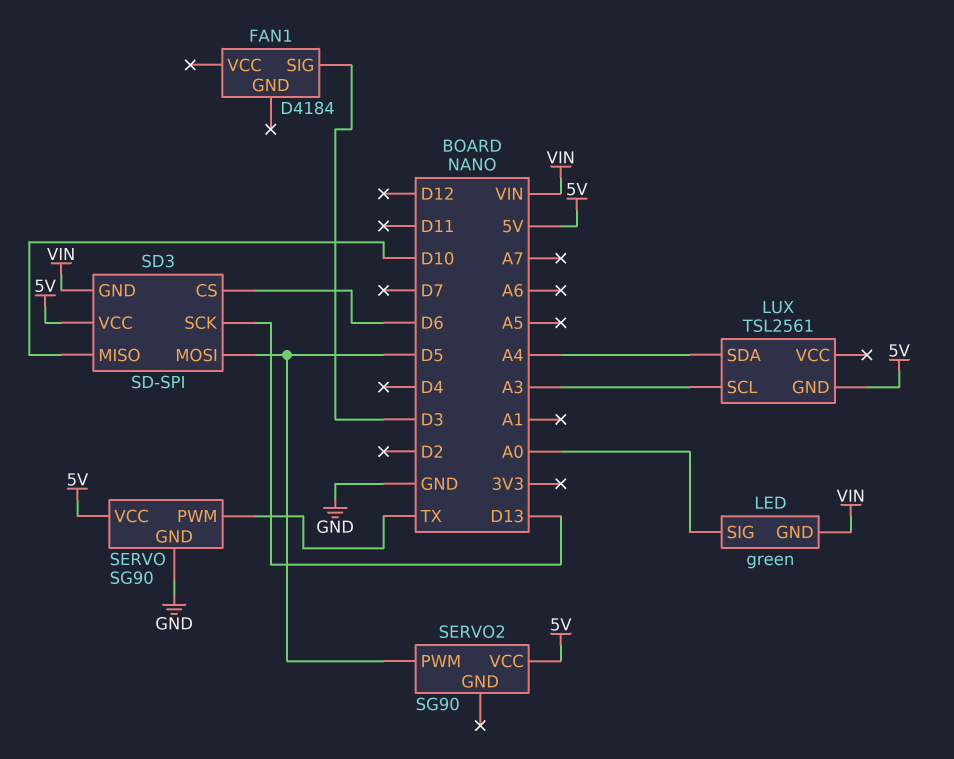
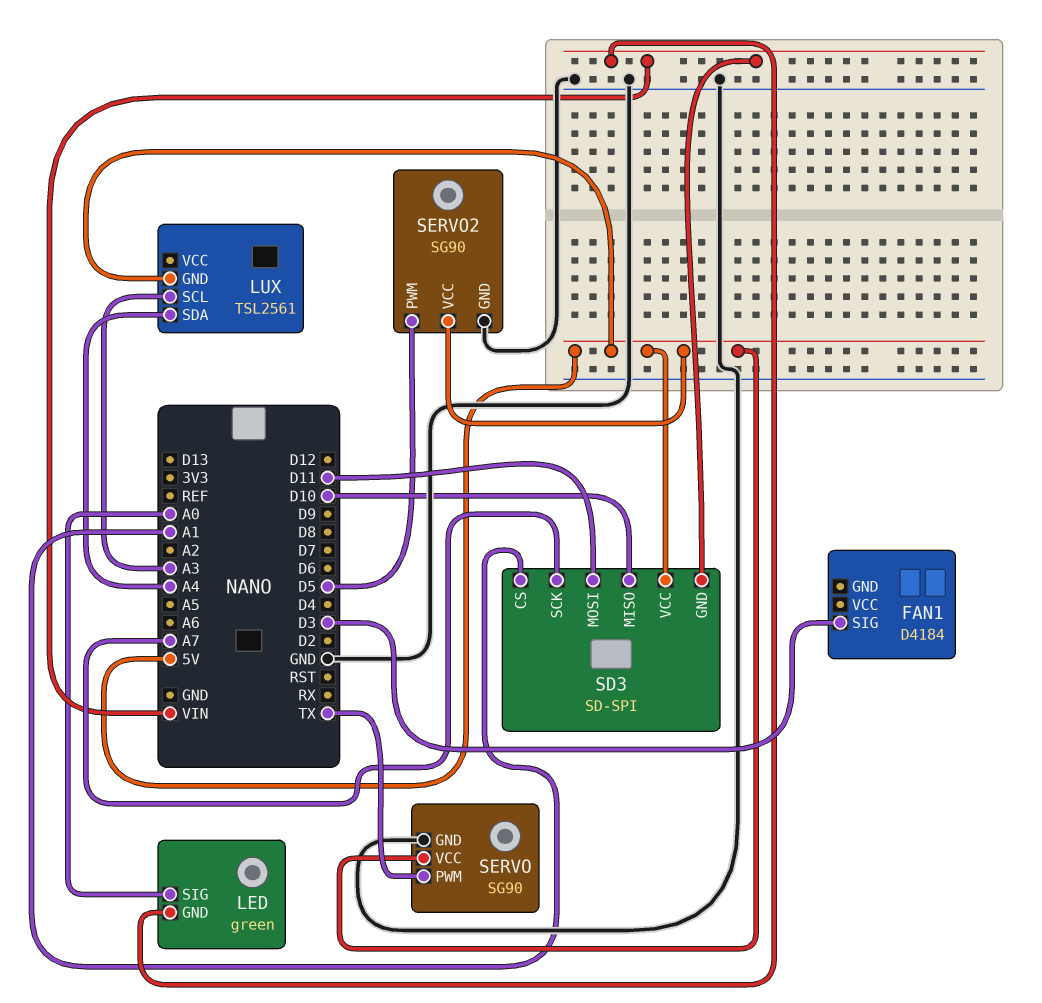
SD3 pin CS: D6 -> A1
SD3 pin MOSI: D5 -> D11
SD3 pin SCK: D13 -> A7
SERVO2 pin GND: none -> GND

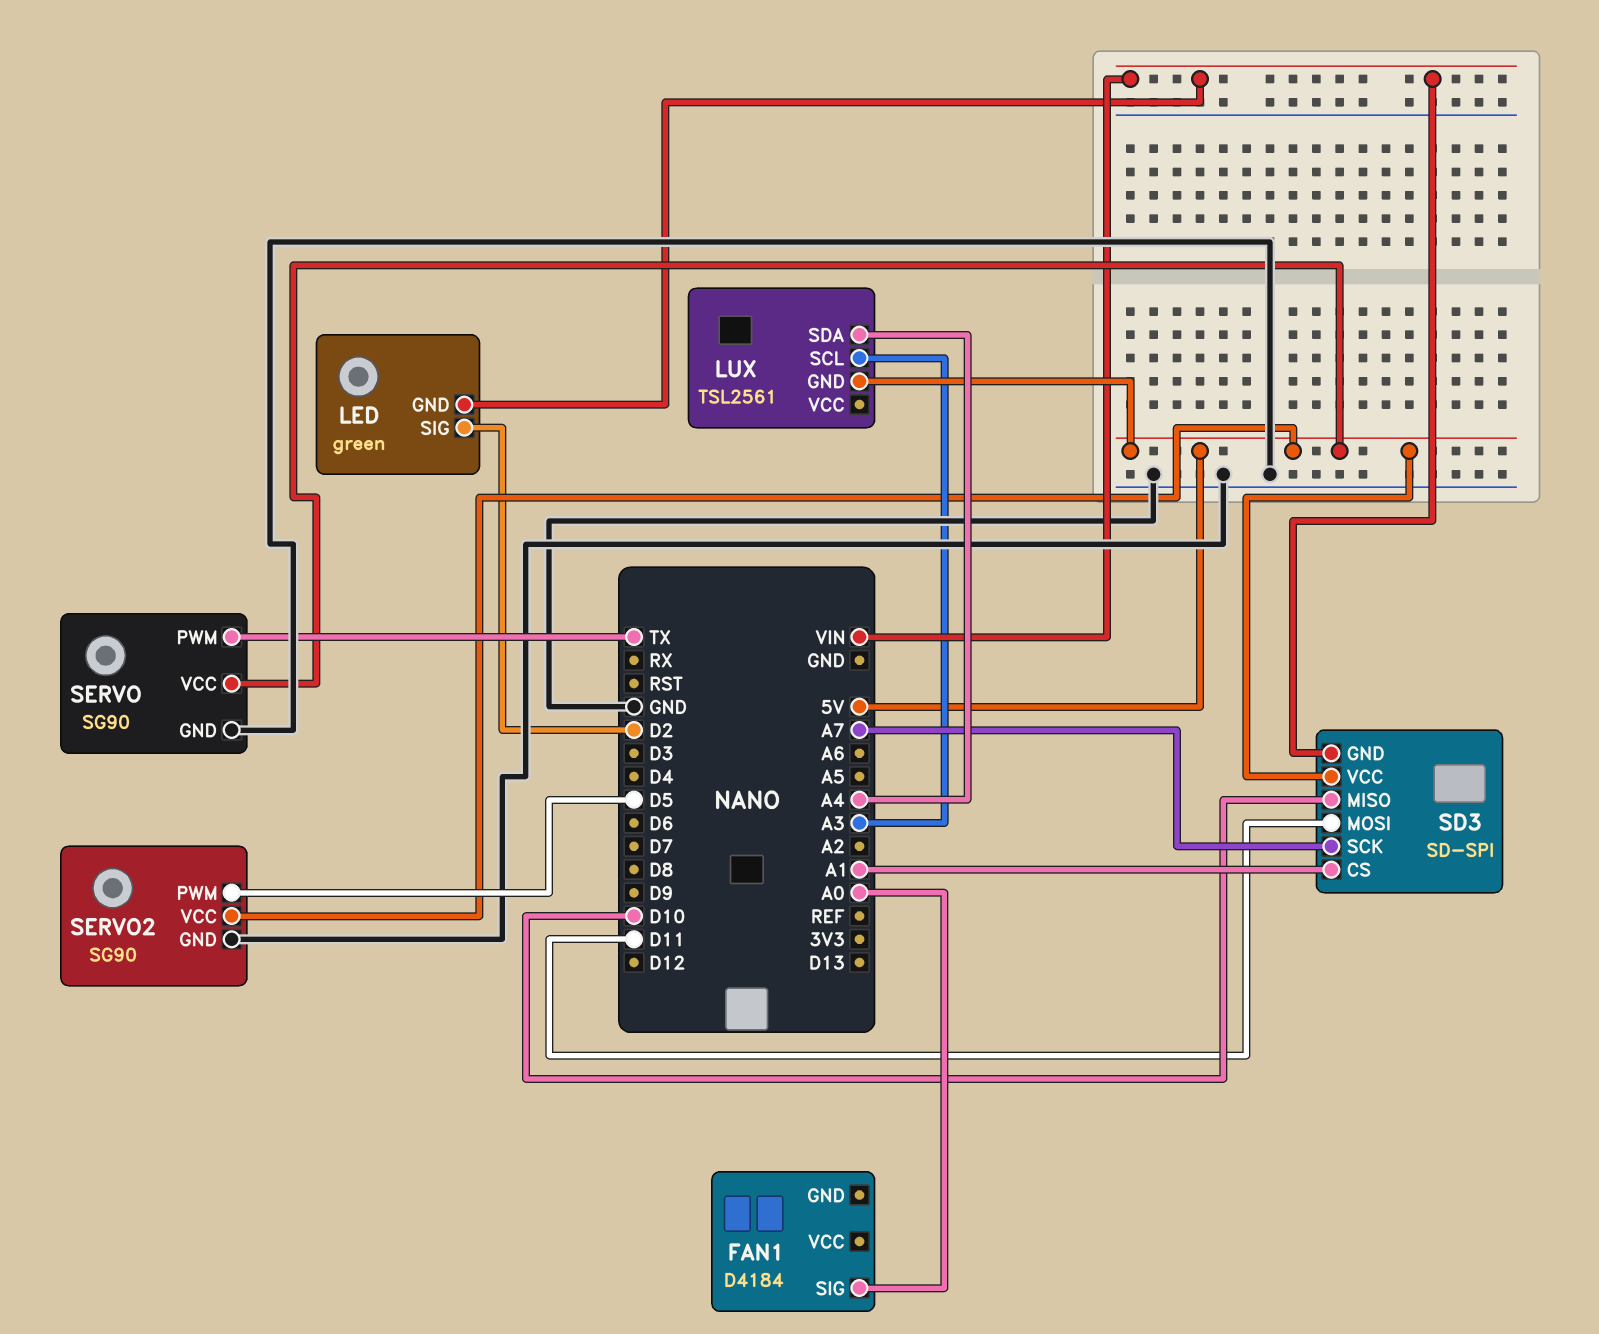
FAN1 pin SIG: D3 -> A0
LED pin SIG: A0 -> D2

